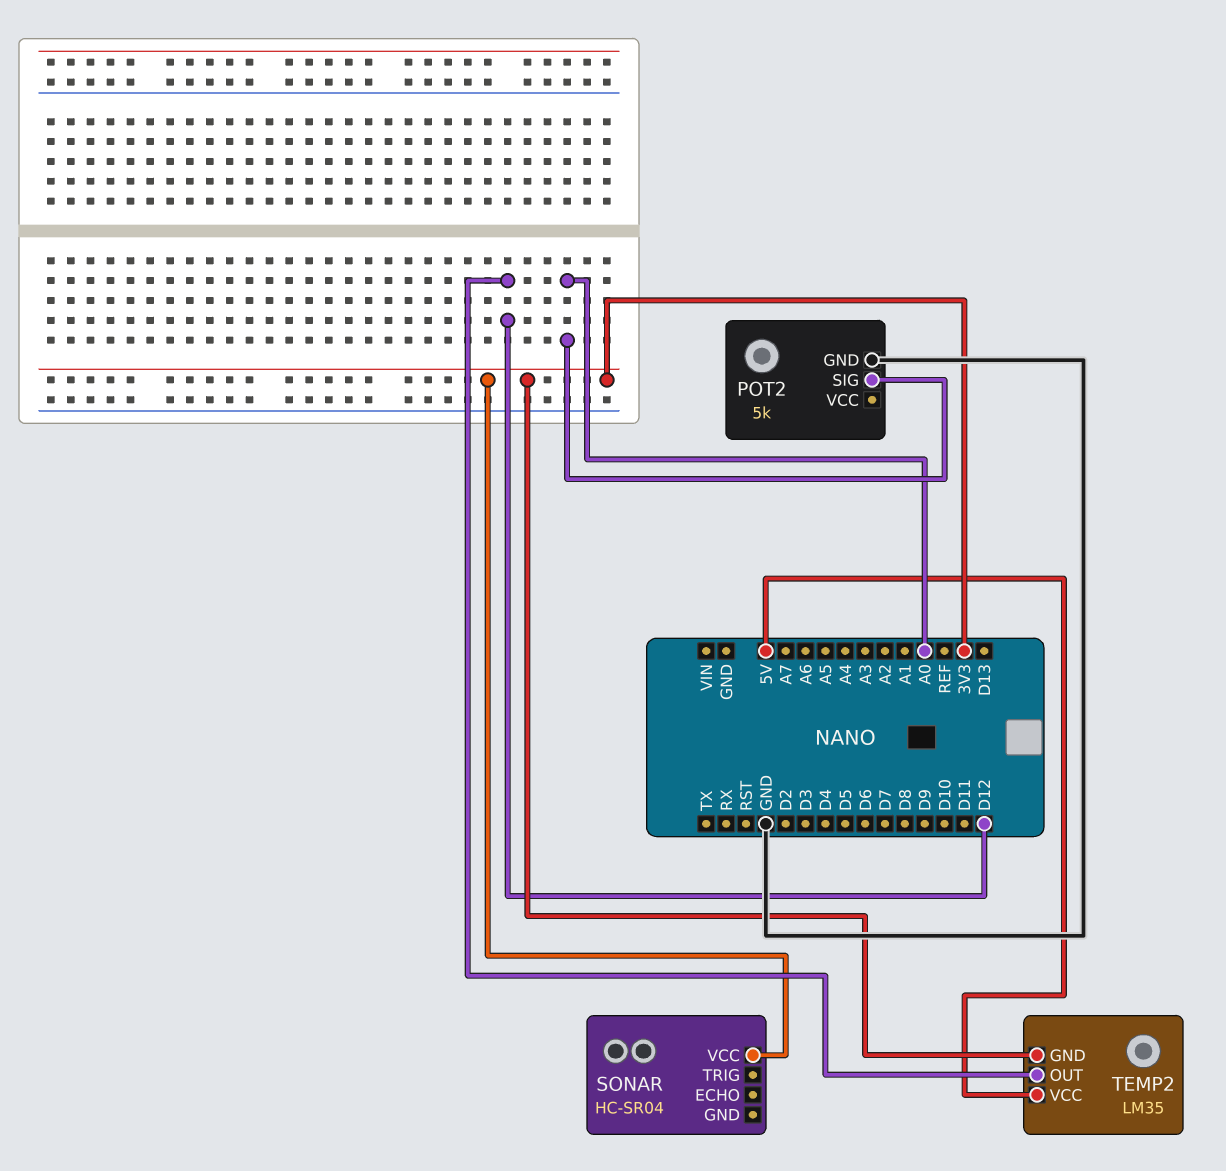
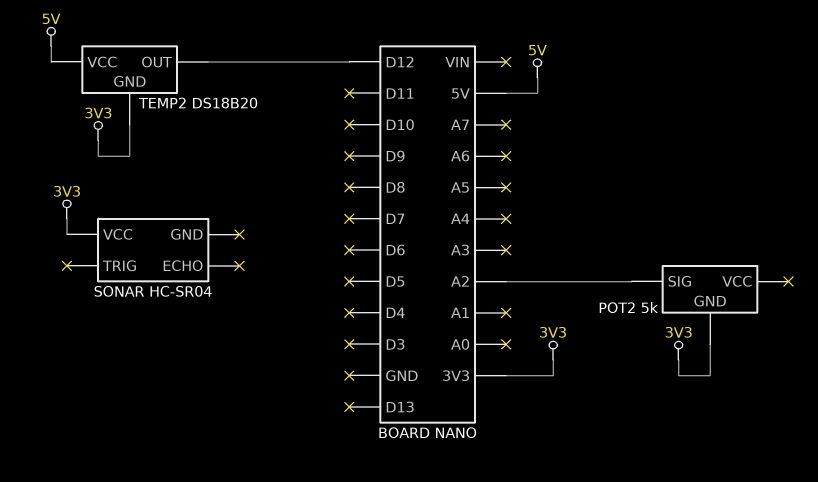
POT2 pin GND: GND -> 3V3
POT2 pin SIG: A0 -> A2
TEMP2: LM35 -> DS18B20

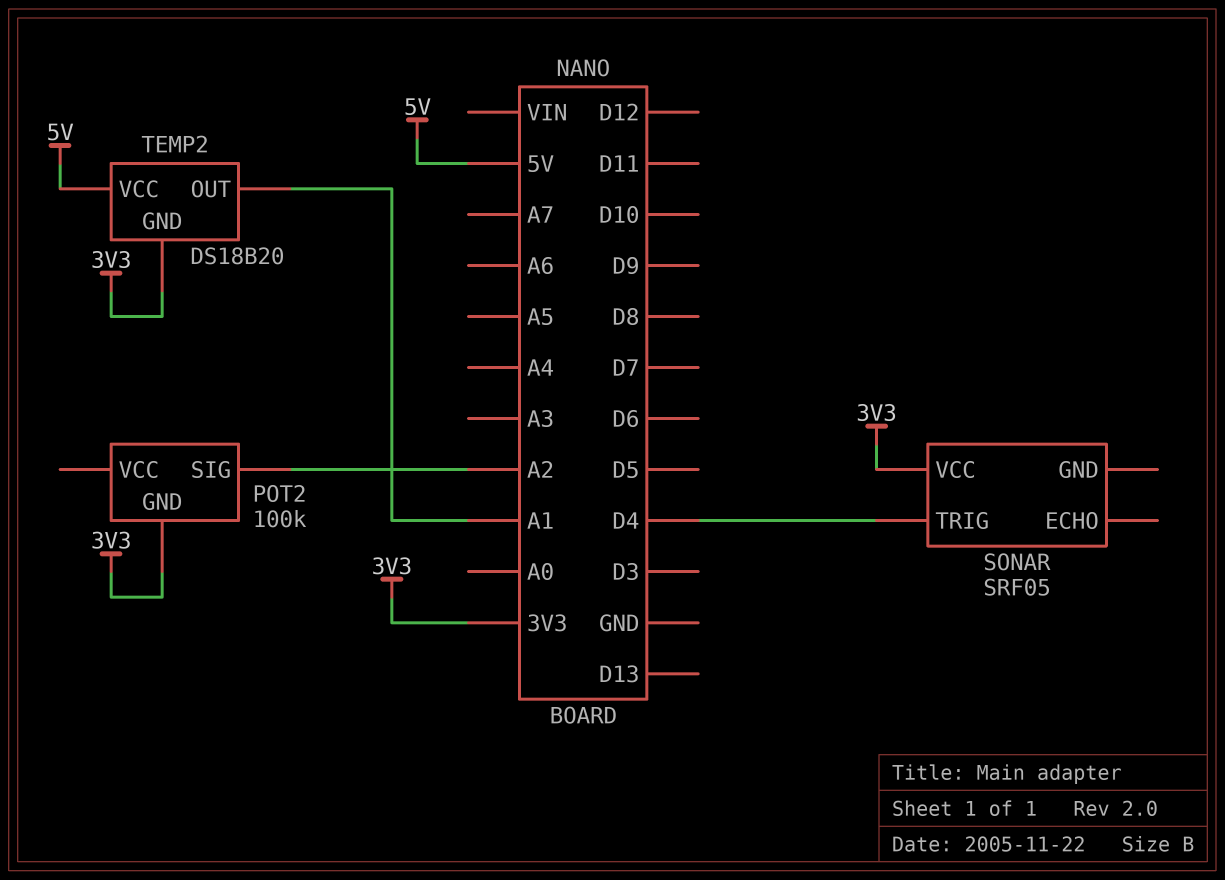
POT2: 5k -> 100k
SONAR: HC-SR04 -> SRF05
SONAR pin TRIG: none -> D4
TEMP2 pin OUT: D12 -> A1

